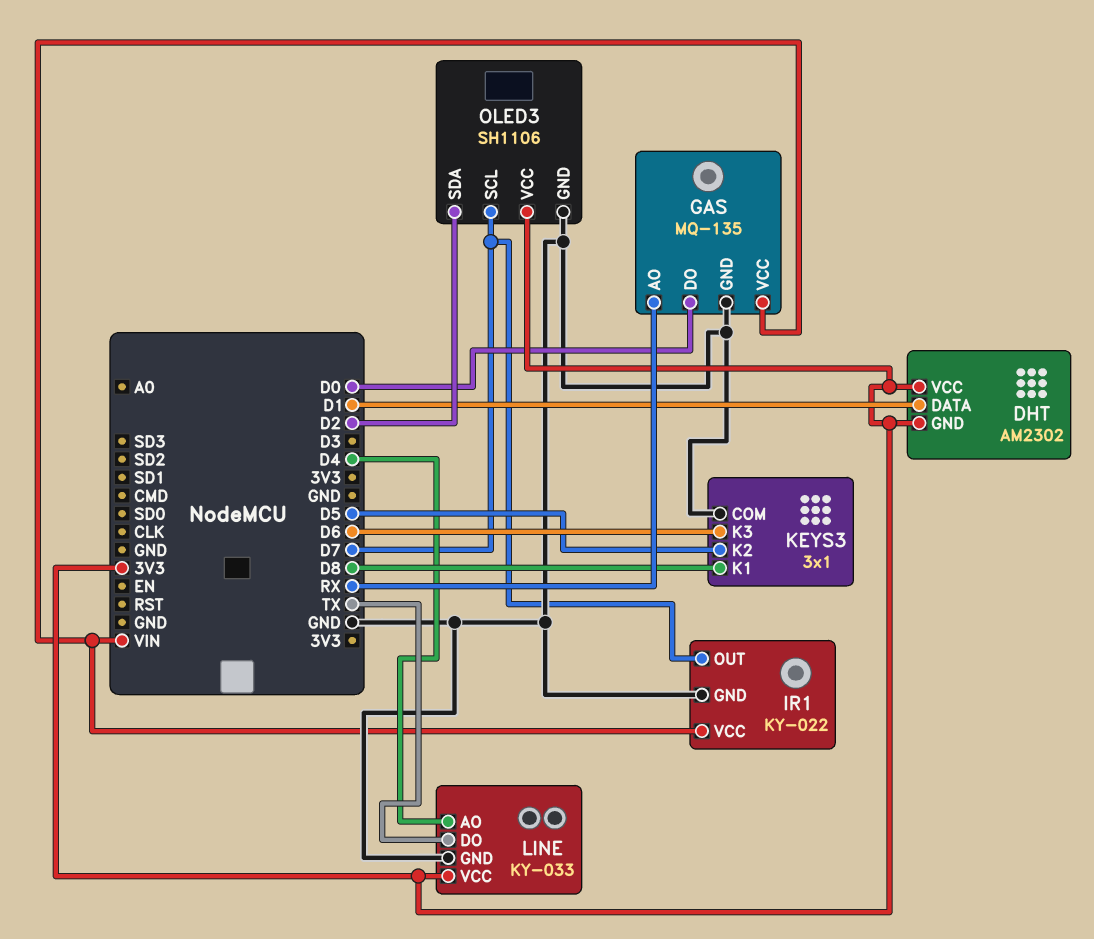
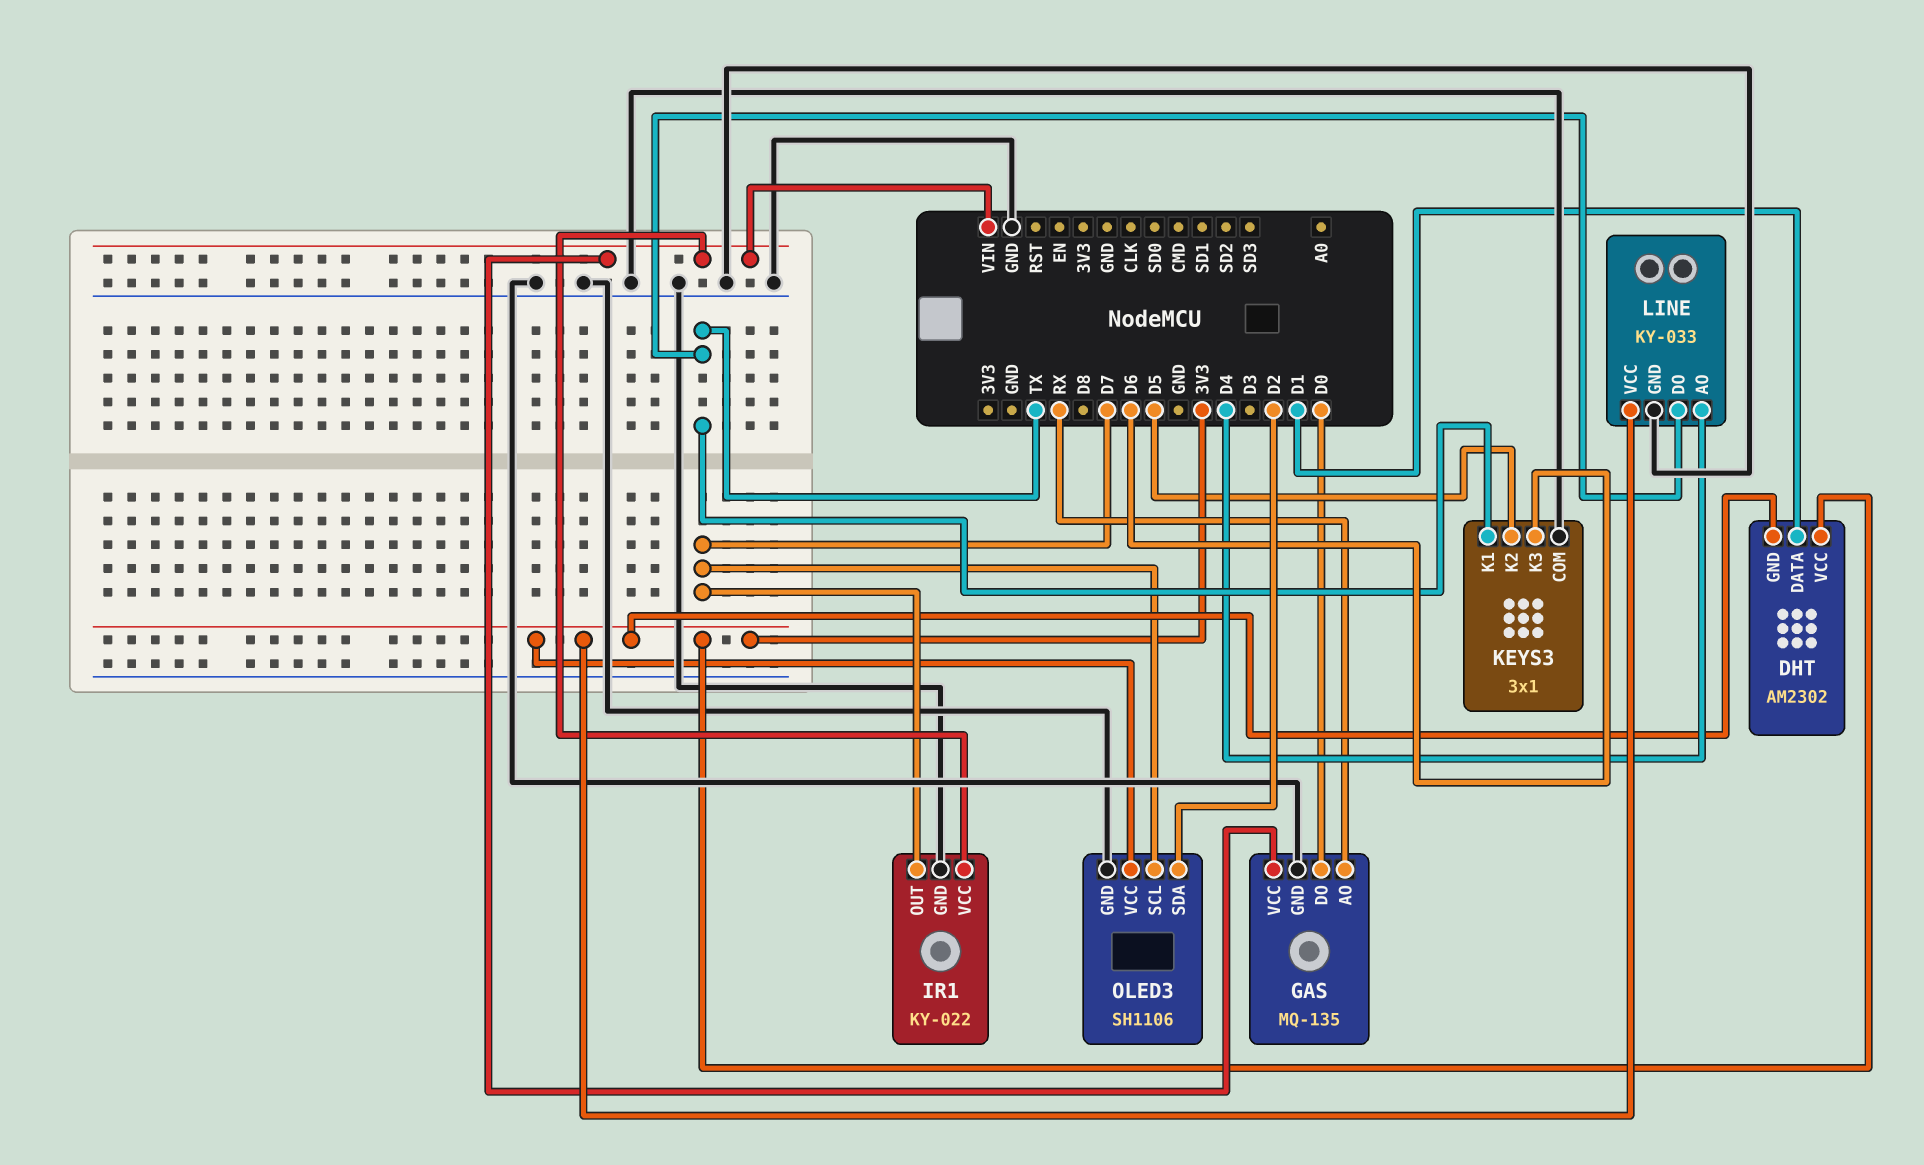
KEYS3 pin K1: D8 -> TX

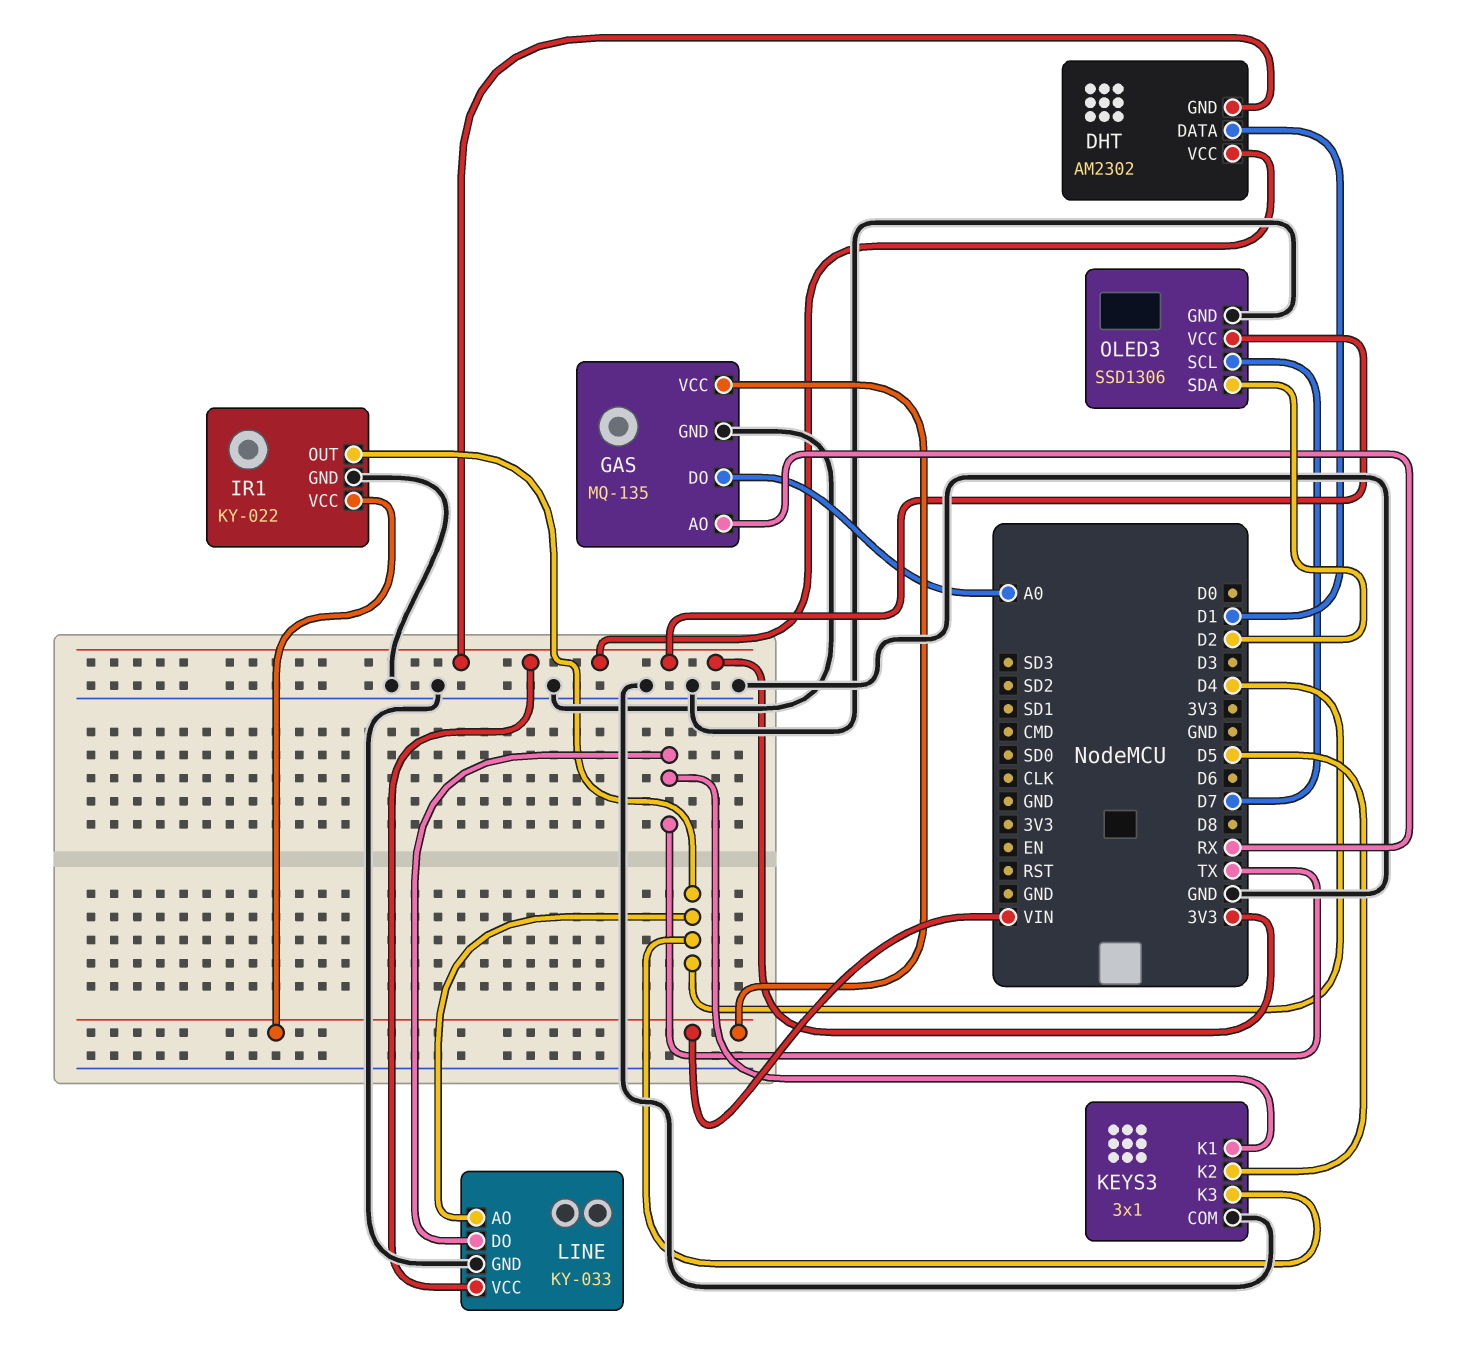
GAS pin DO: D0 -> A0
IR1 pin OUT: D7 -> D4
KEYS3 pin K3: D6 -> D4
OLED3: SH1106 -> SSD1306

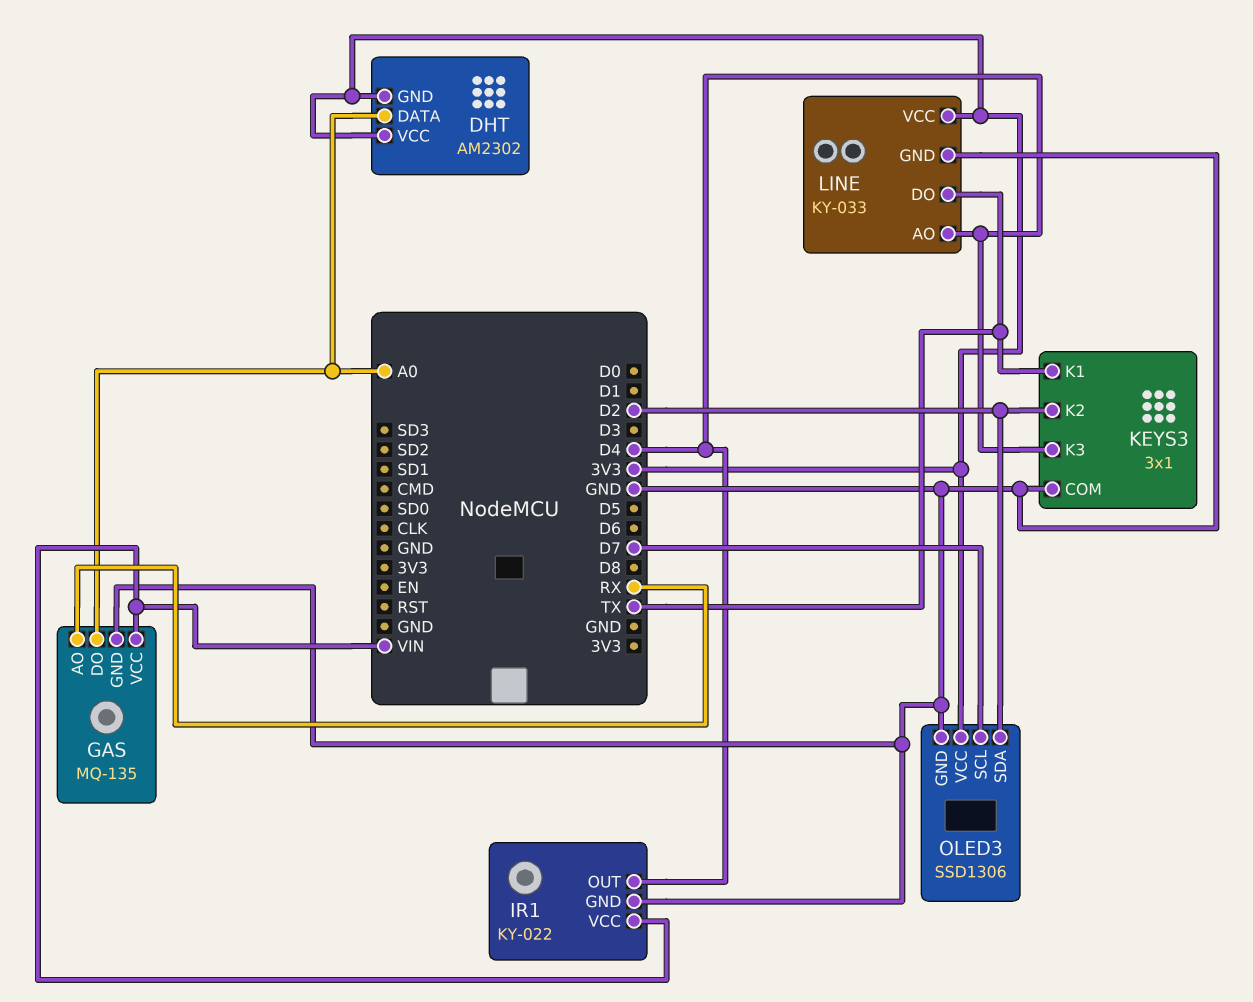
DHT pin DATA: D1 -> A0
KEYS3 pin K2: D5 -> D2

